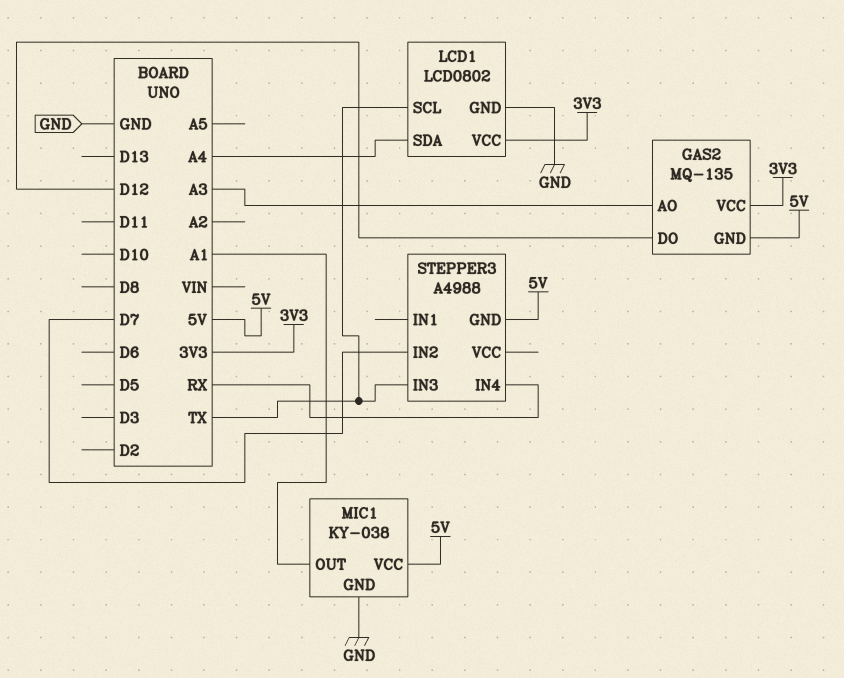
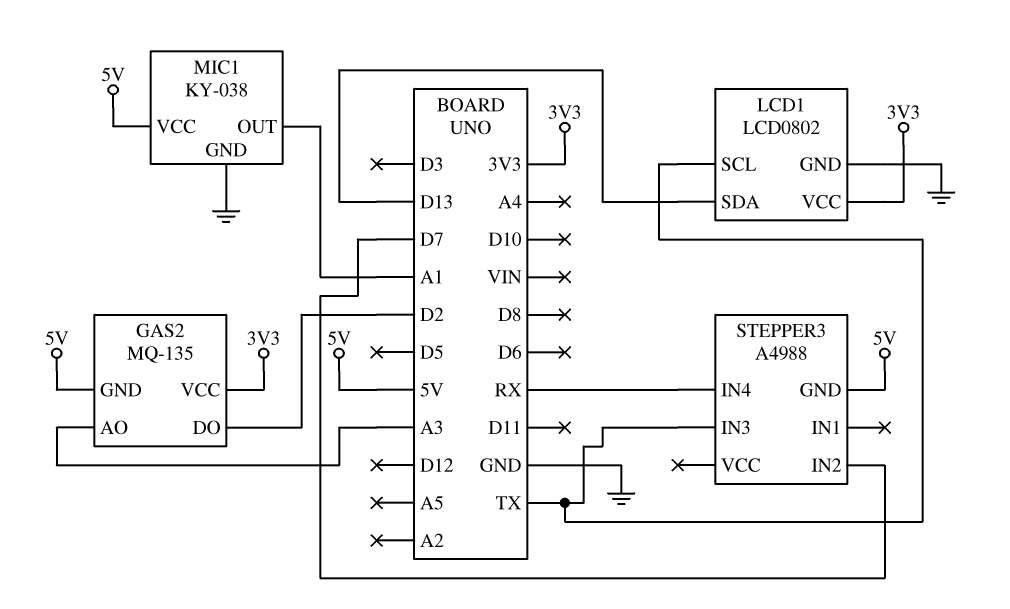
GAS2 pin DO: D12 -> D2
LCD1 pin SDA: A4 -> D13

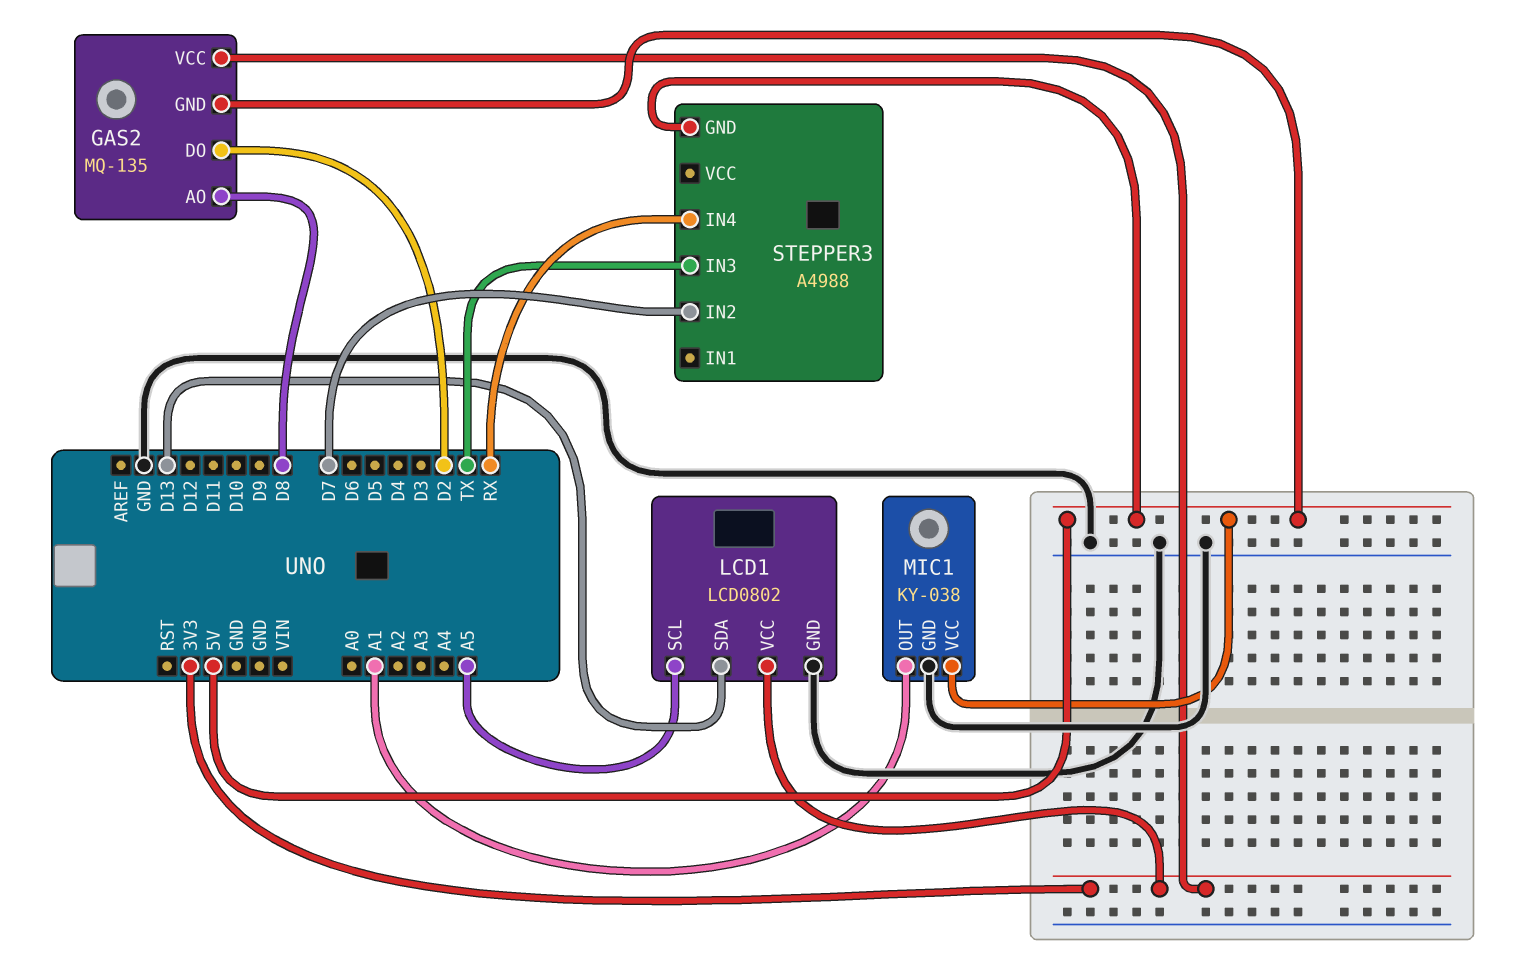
GAS2 pin AO: A3 -> D8
LCD1 pin SCL: TX -> A5

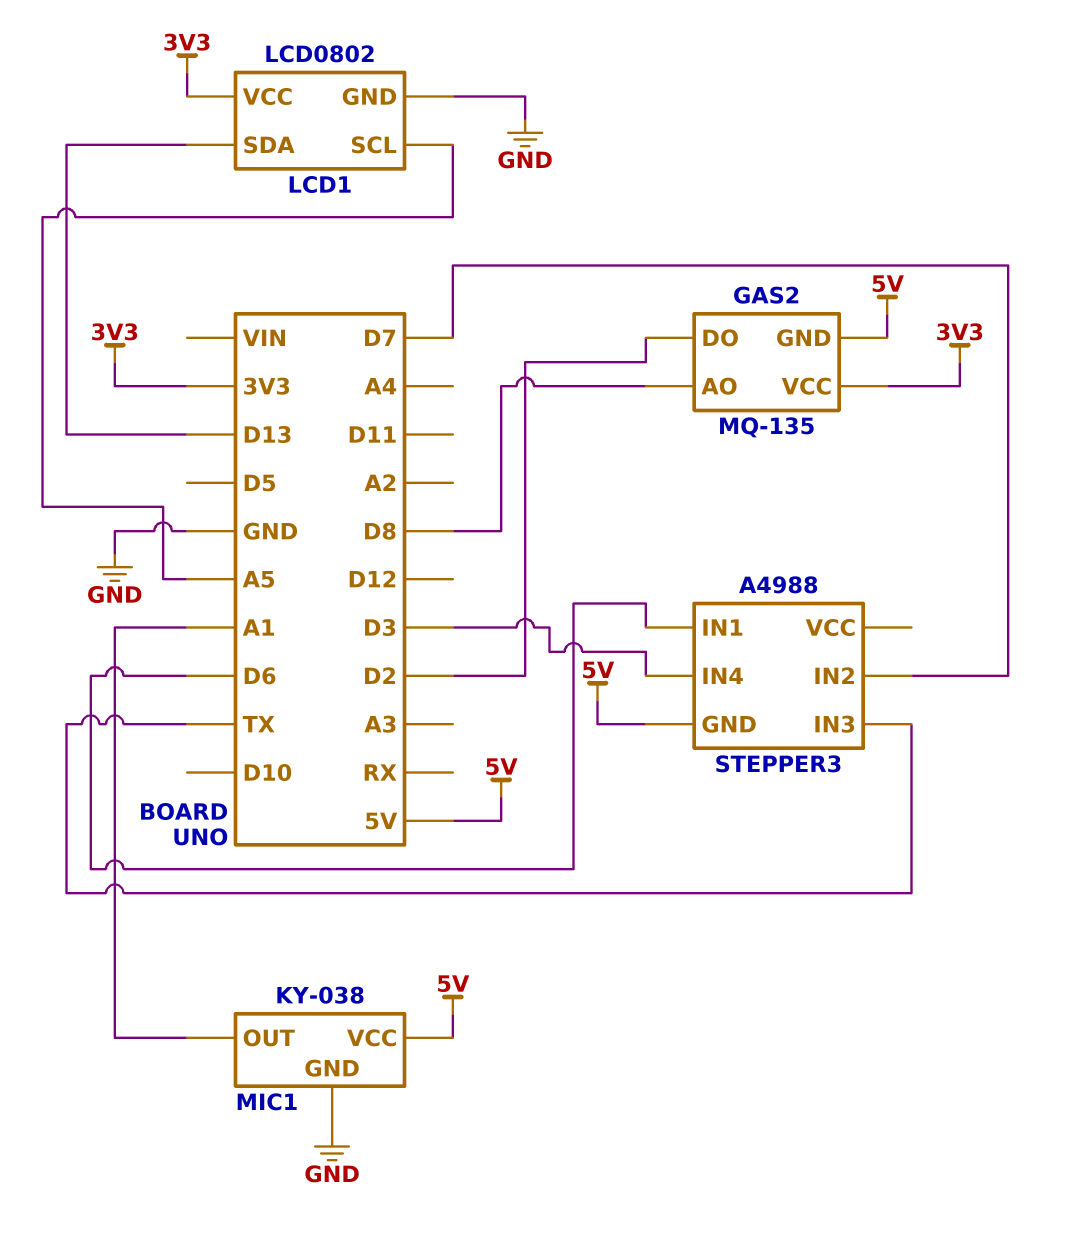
STEPPER3 pin IN1: none -> D6
STEPPER3 pin IN4: RX -> D3

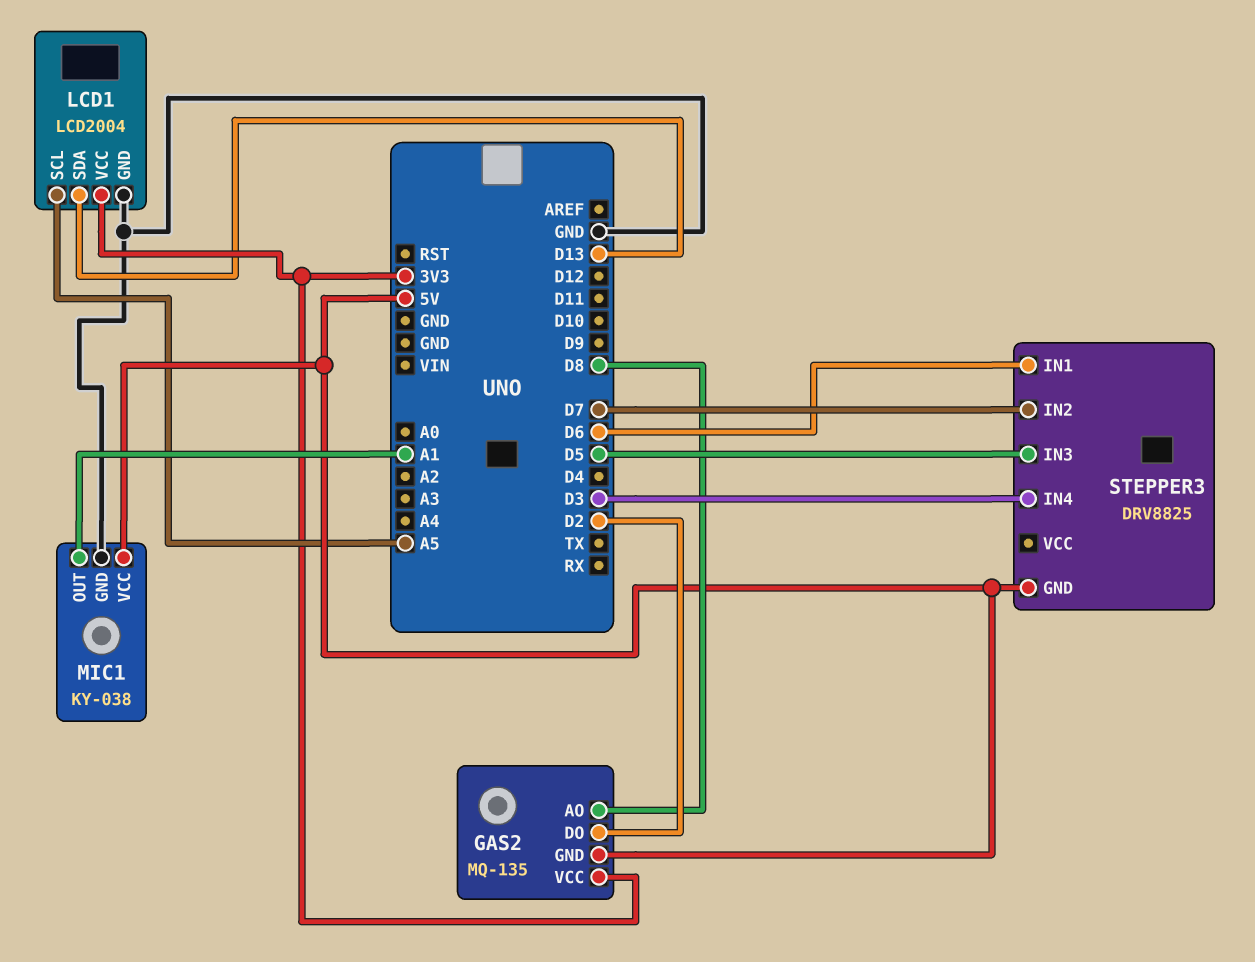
LCD1: LCD0802 -> LCD2004
STEPPER3: A4988 -> DRV8825
STEPPER3 pin IN3: TX -> D5

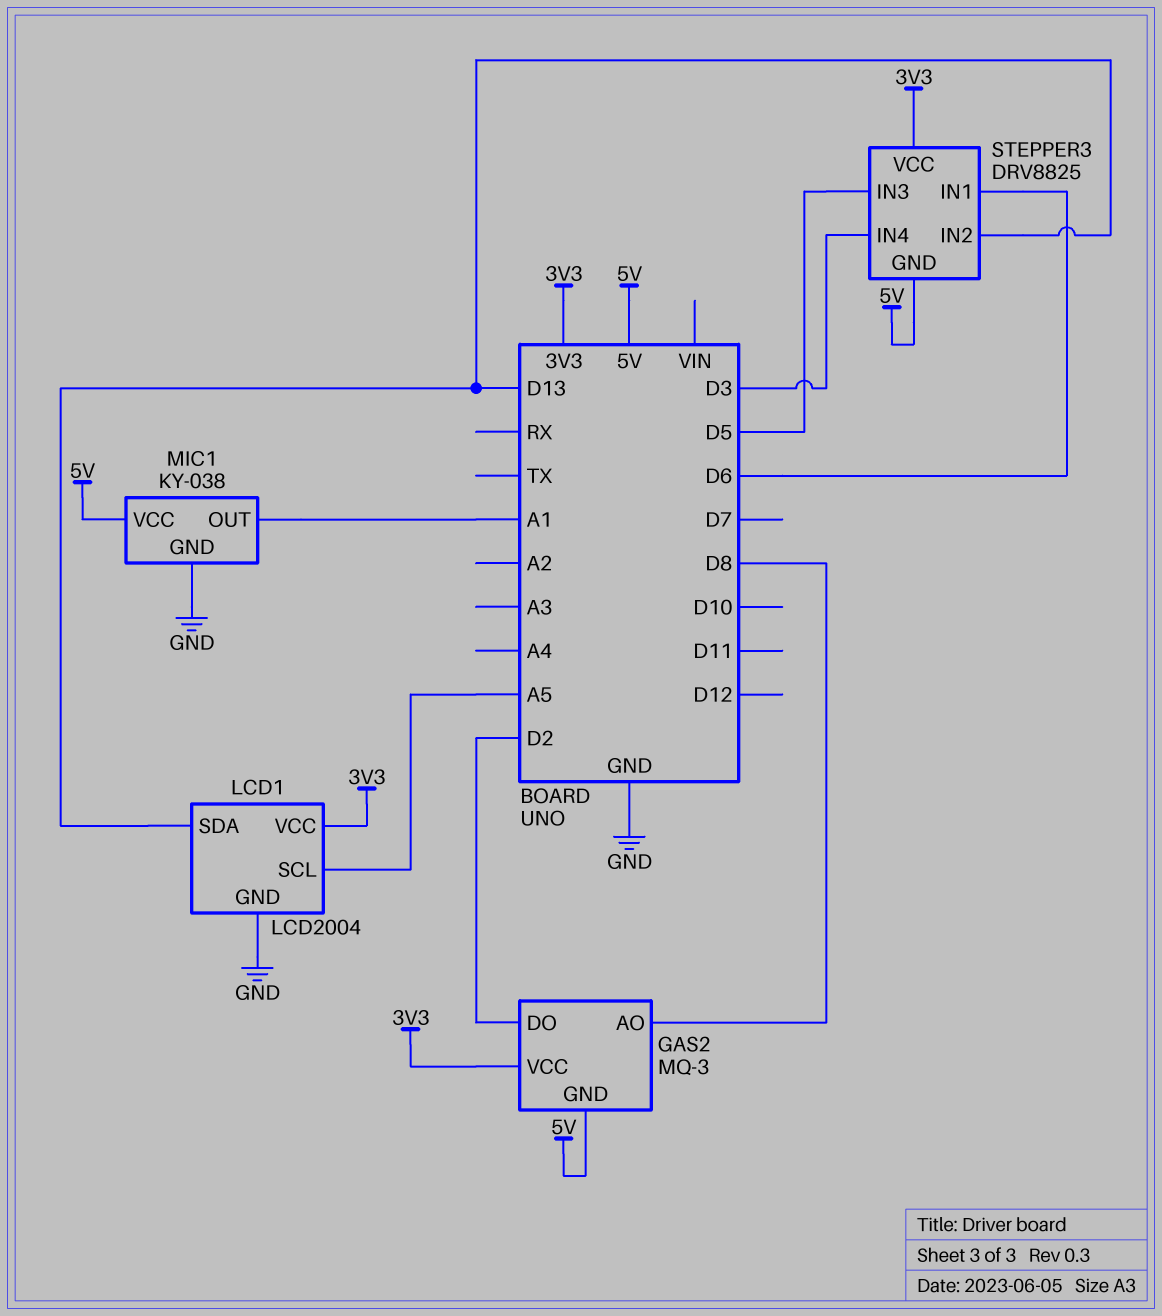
GAS2: MQ-135 -> MQ-3
STEPPER3 pin IN2: D7 -> D13
STEPPER3 pin VCC: none -> 3V3

